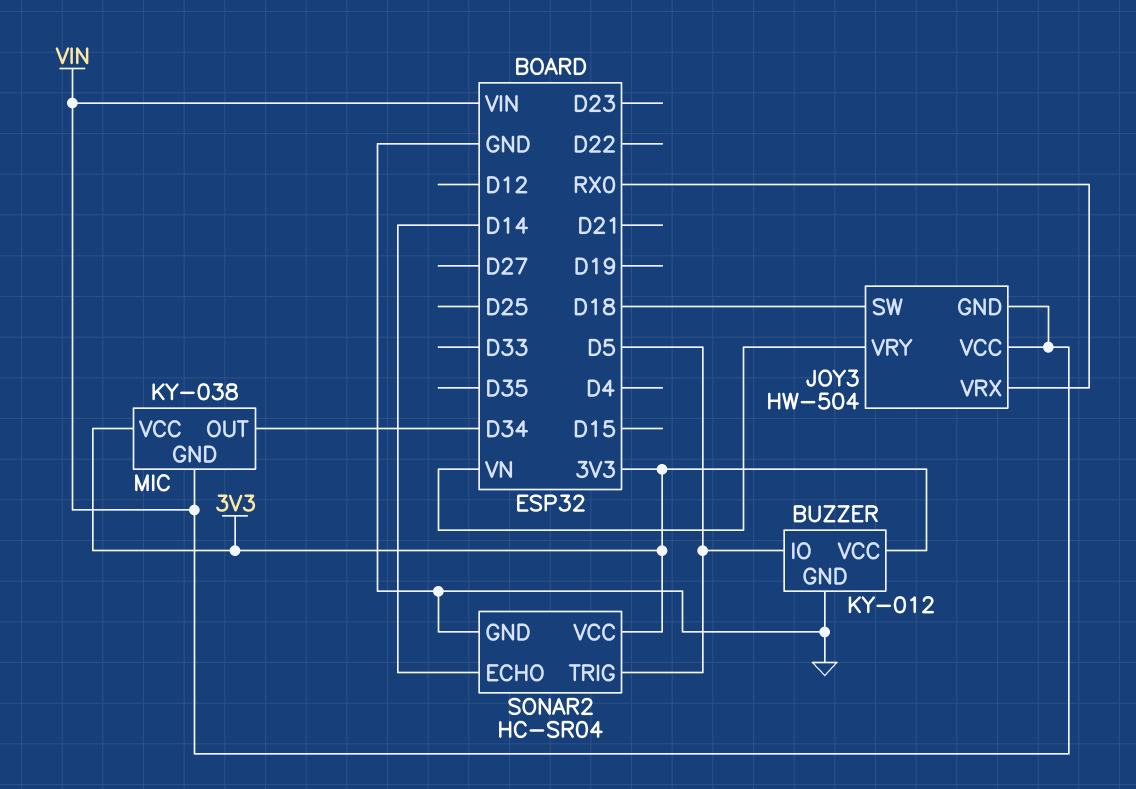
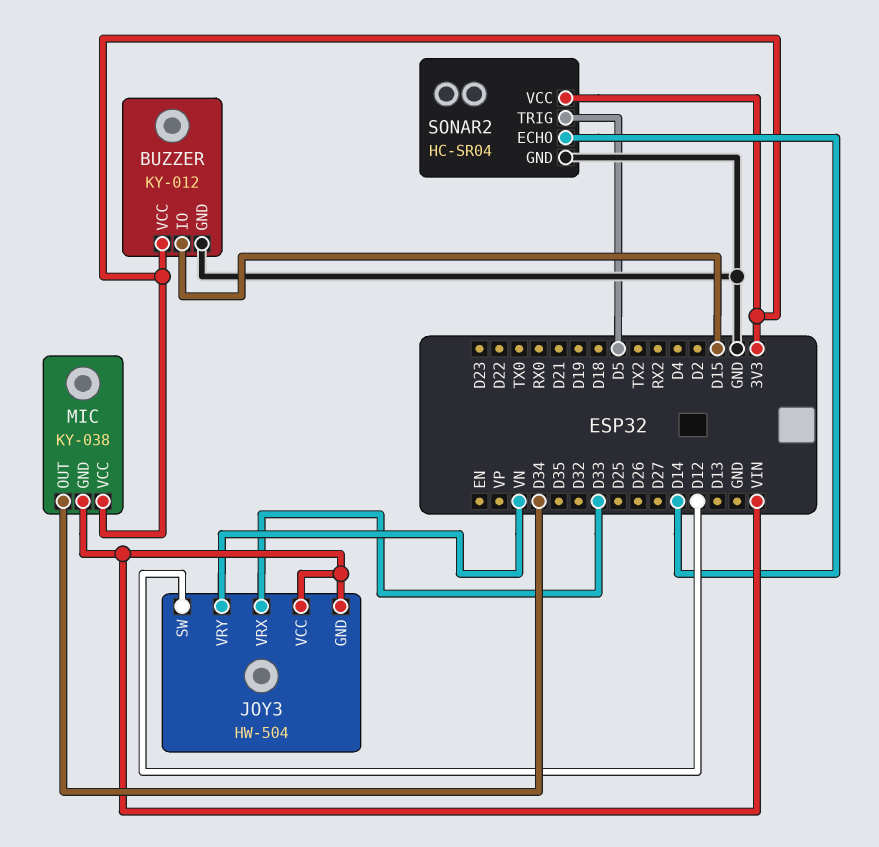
BUZZER pin IO: D5 -> D15
JOY3 pin SW: D18 -> D12
JOY3 pin VRX: RX0 -> D33

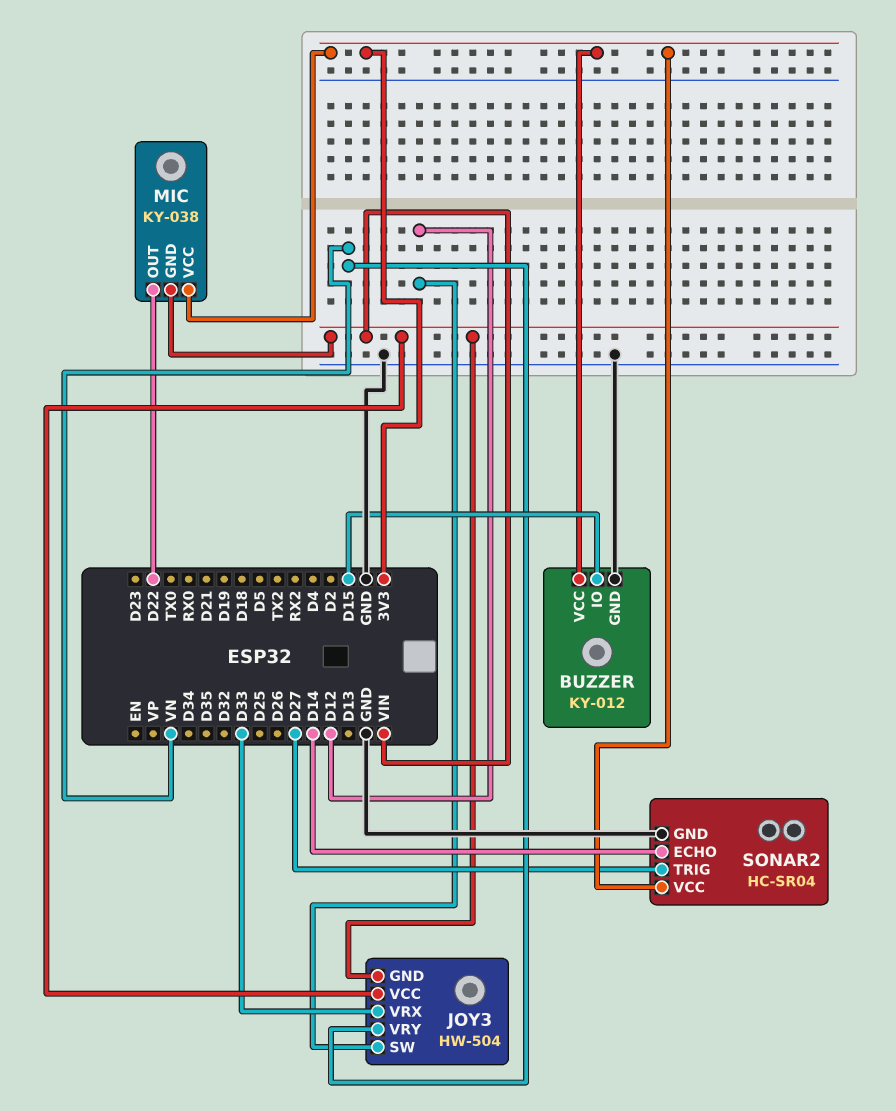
MIC pin OUT: D34 -> D22
SONAR2 pin TRIG: D5 -> D27

